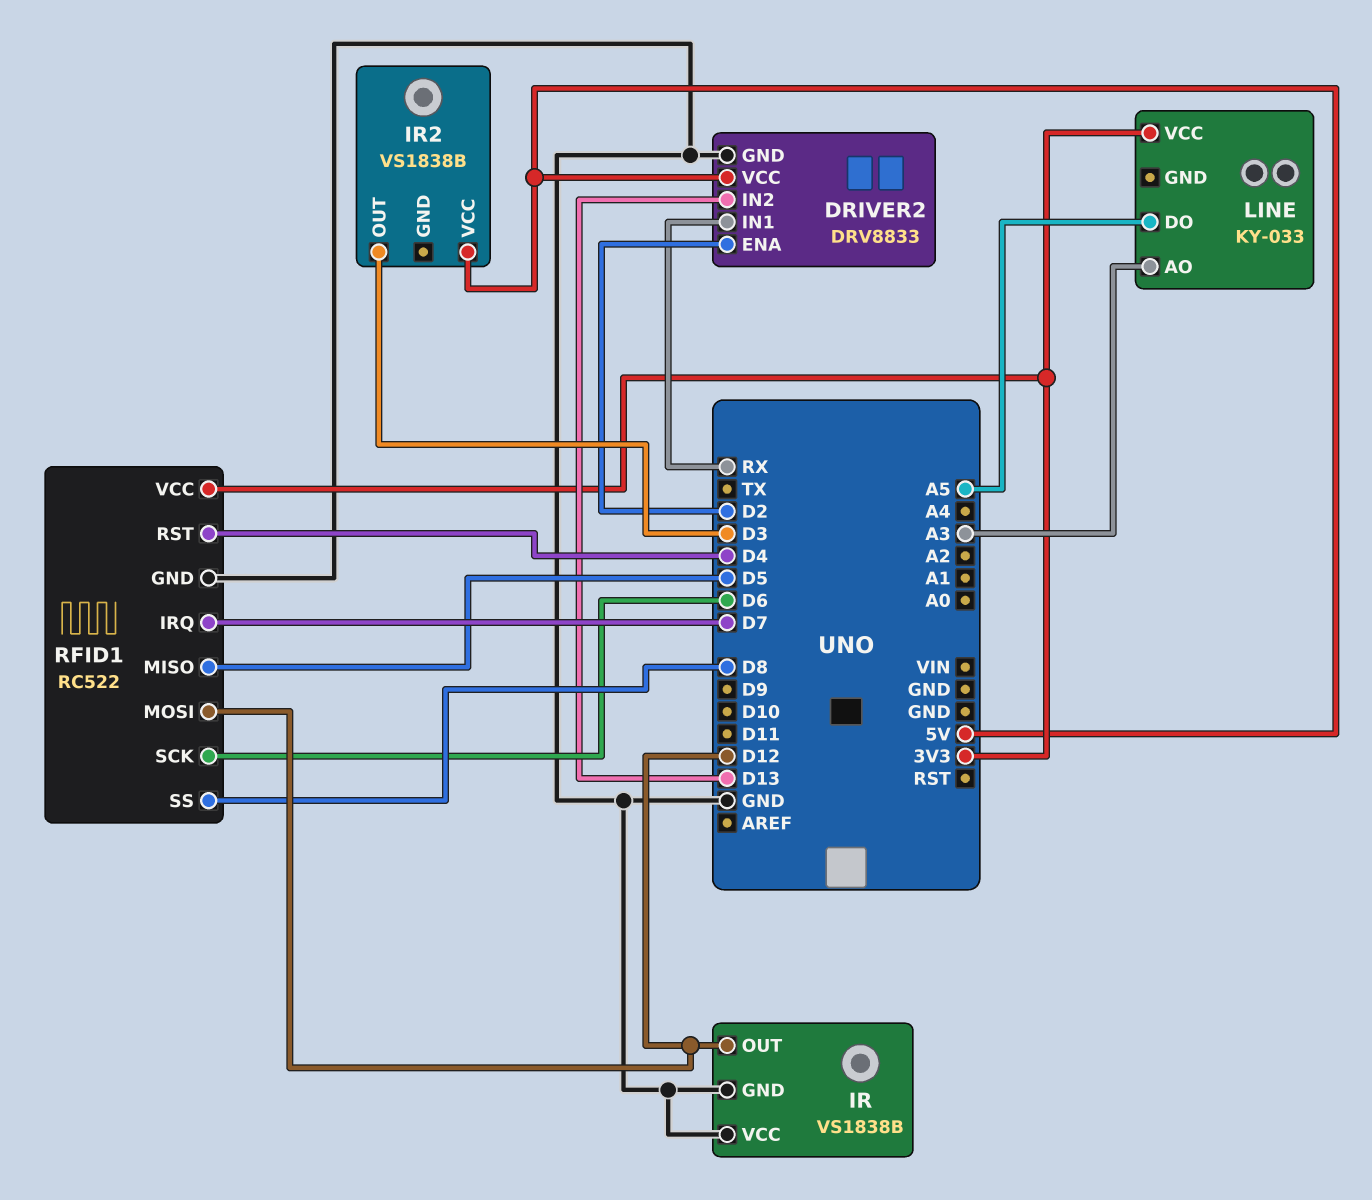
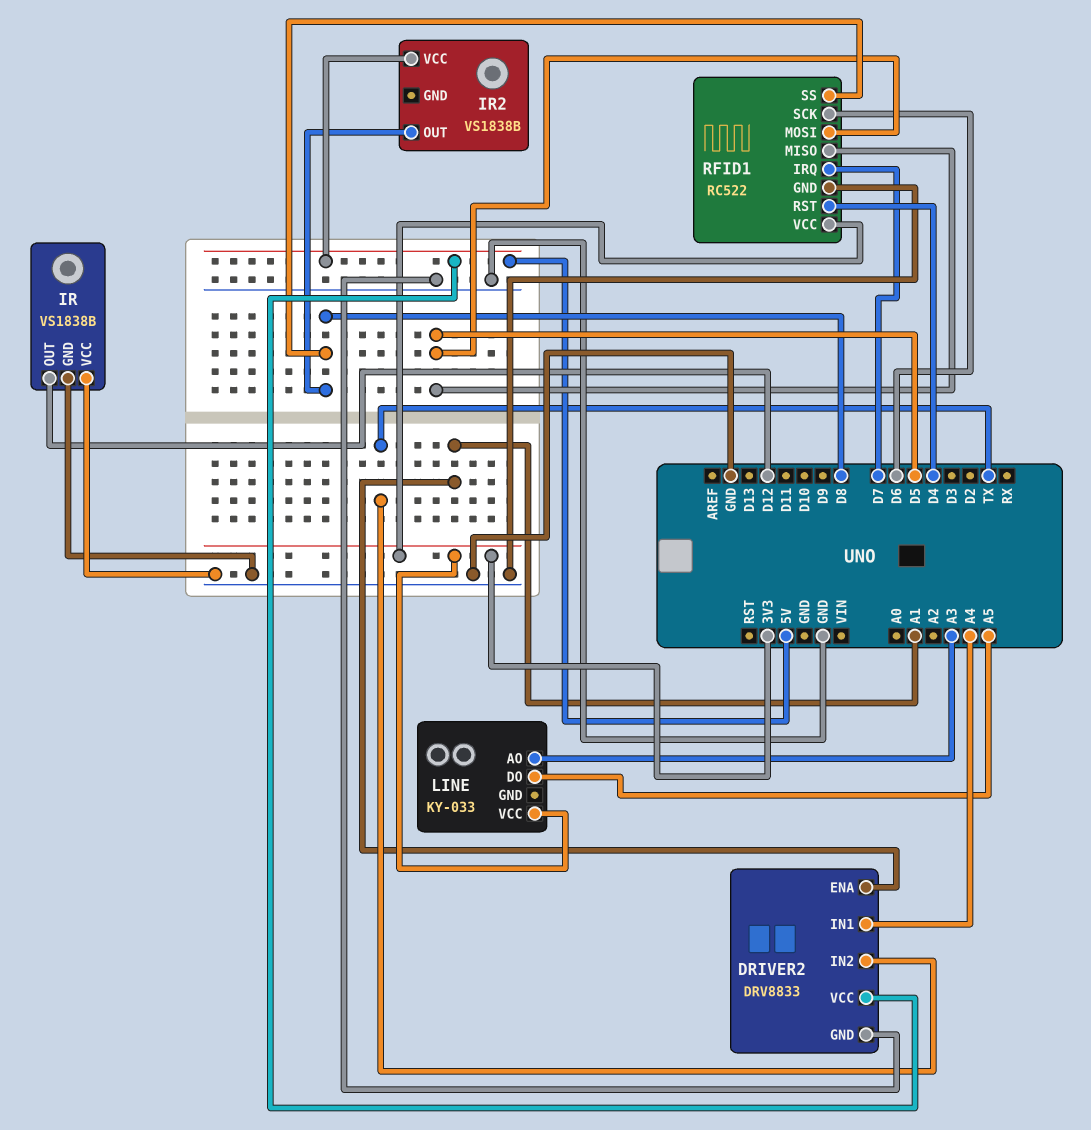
DRIVER2 pin ENA: D2 -> A1
DRIVER2 pin IN1: RX -> A4
DRIVER2 pin IN2: D13 -> TX
IR2 pin OUT: D3 -> D8
RFID1 pin MOSI: D12 -> D5

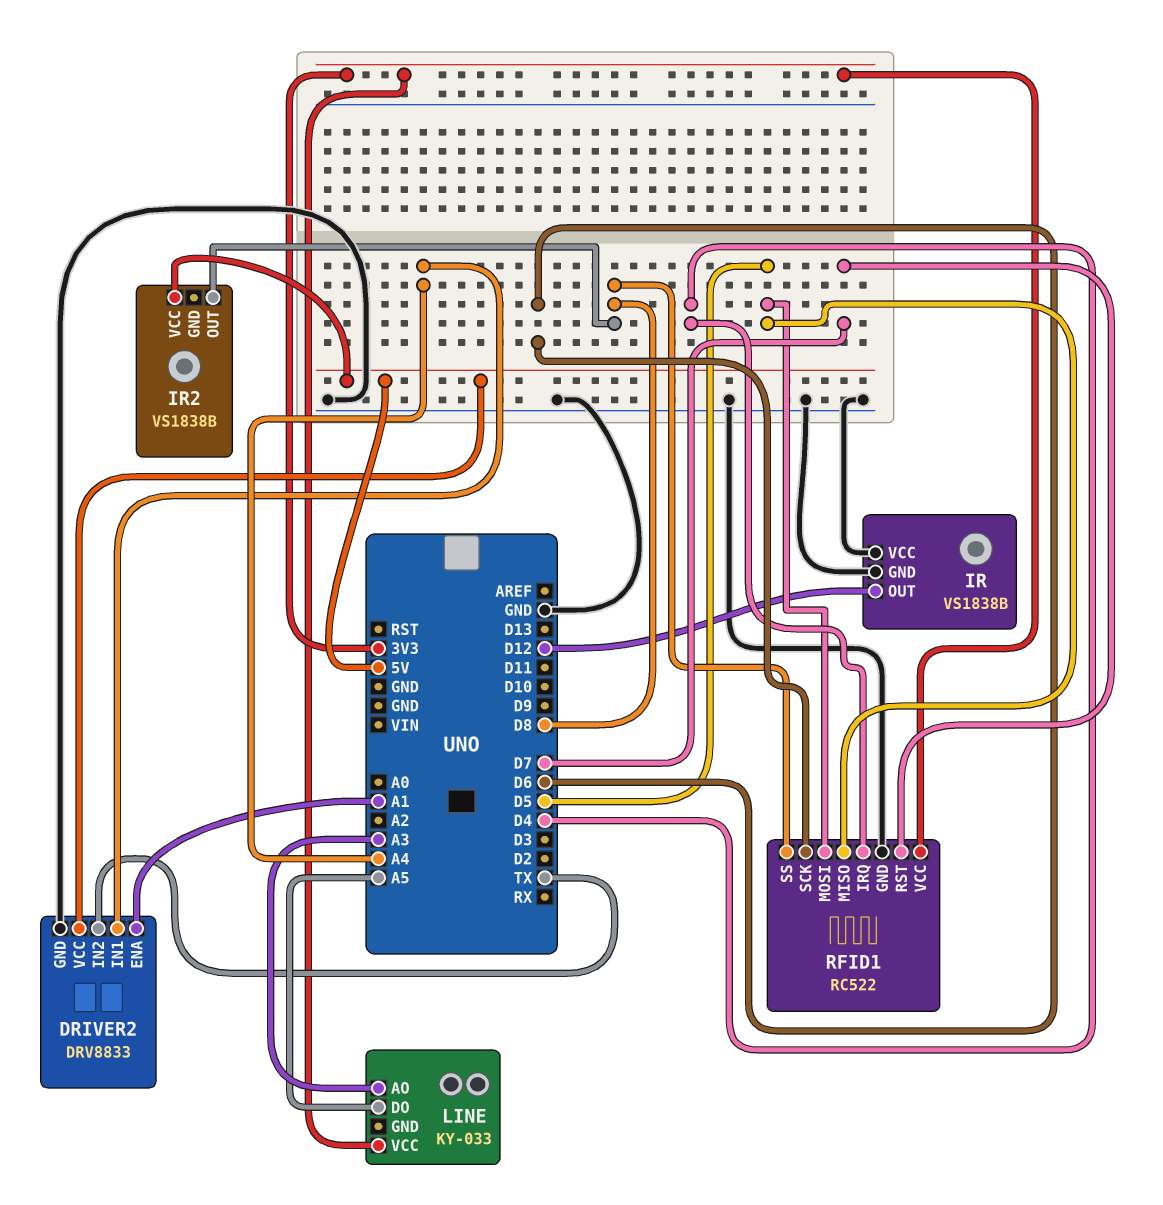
RFID1 pin IRQ: D7 -> D4
RFID1 pin RST: D4 -> D7

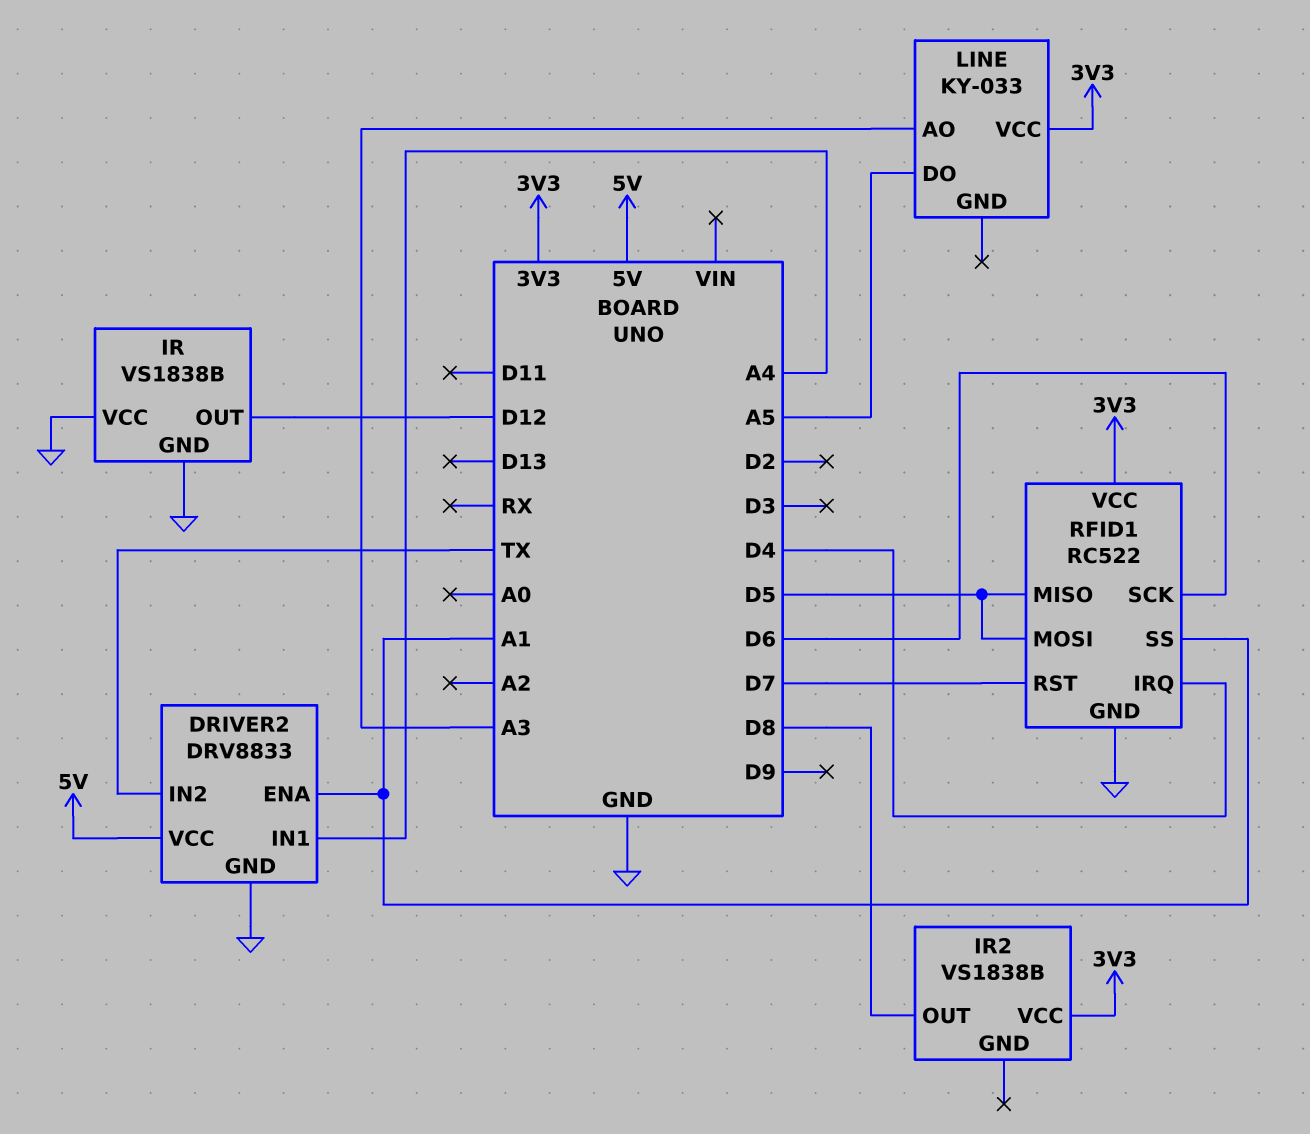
IR2 pin VCC: 5V -> 3V3
RFID1 pin SS: D8 -> A1

